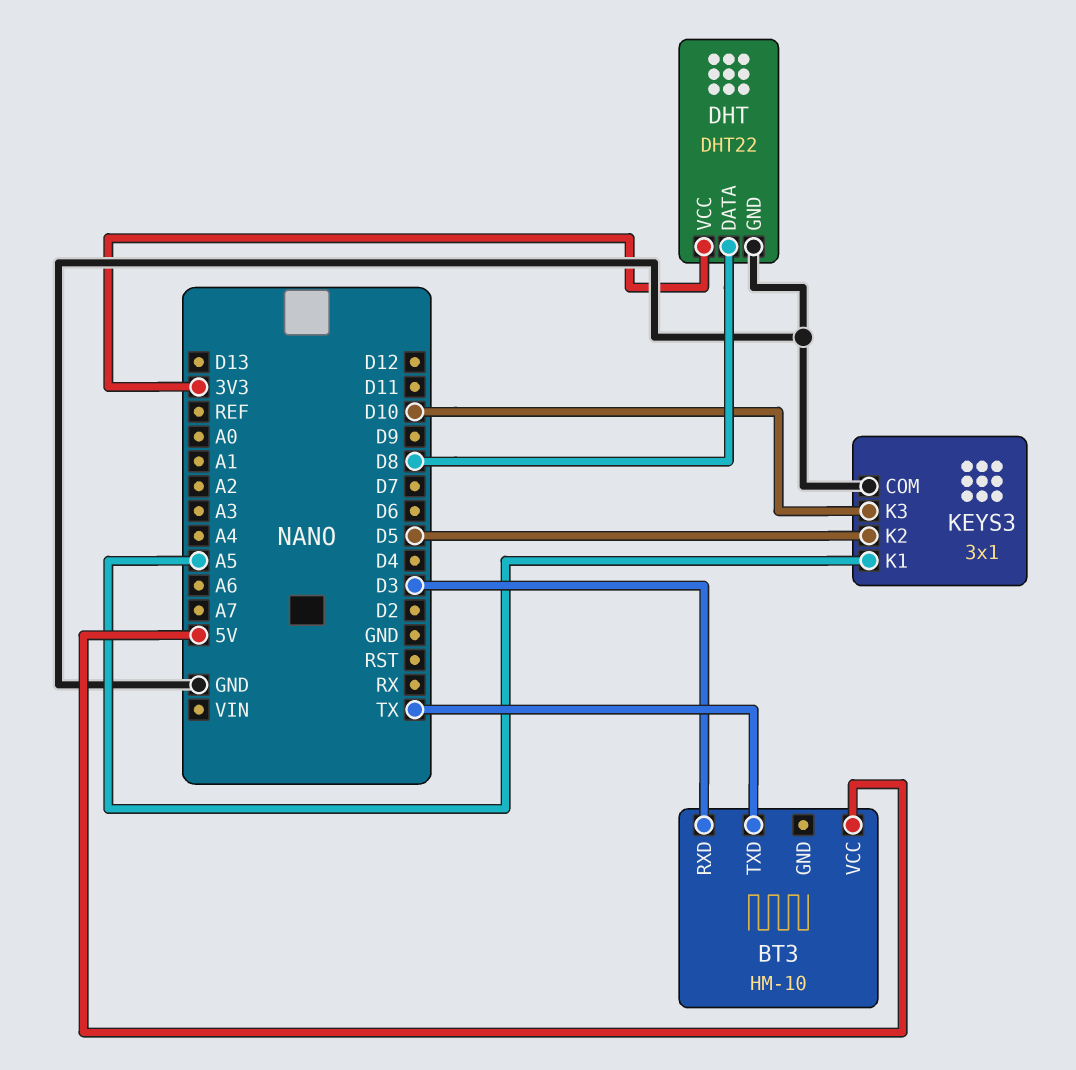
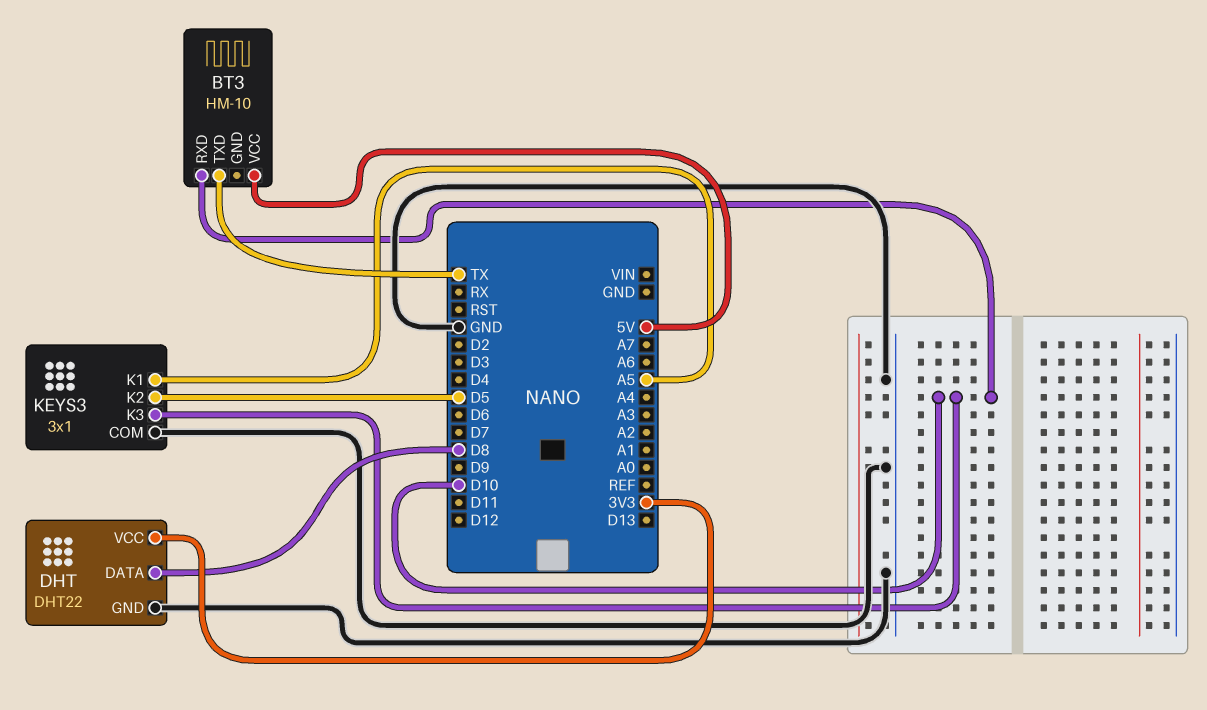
BT3 pin RXD: D3 -> D10

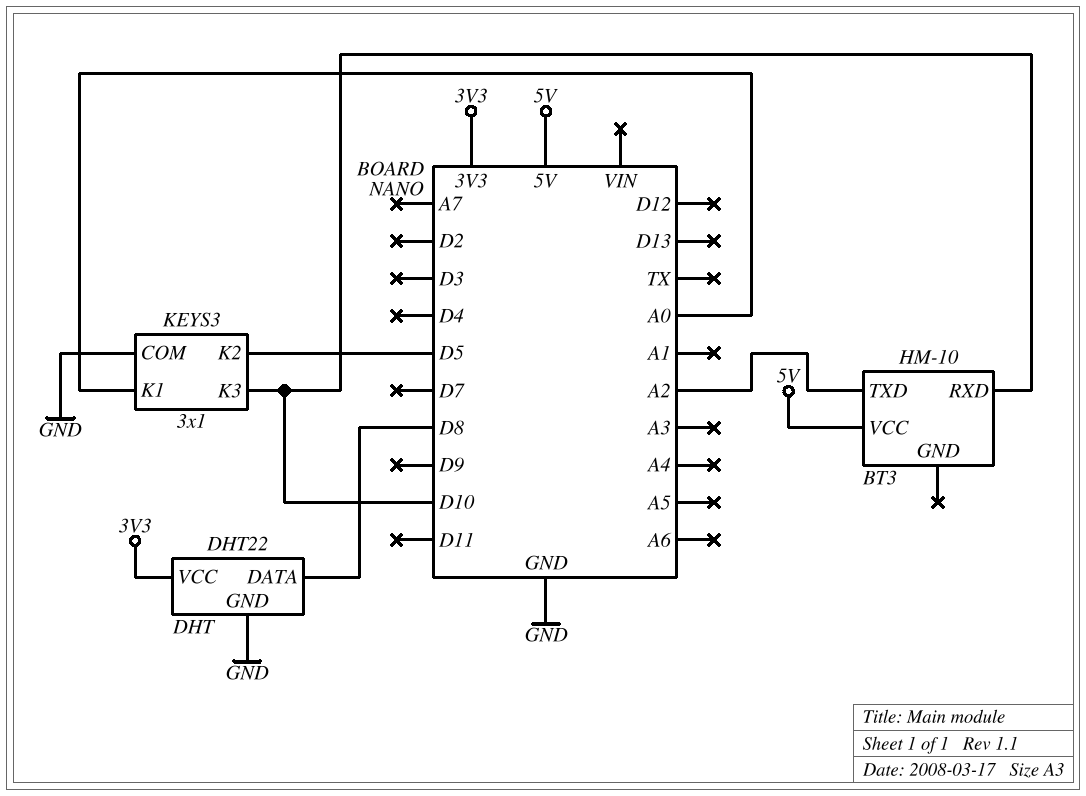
BT3 pin TXD: TX -> A2
KEYS3 pin K1: A5 -> A0

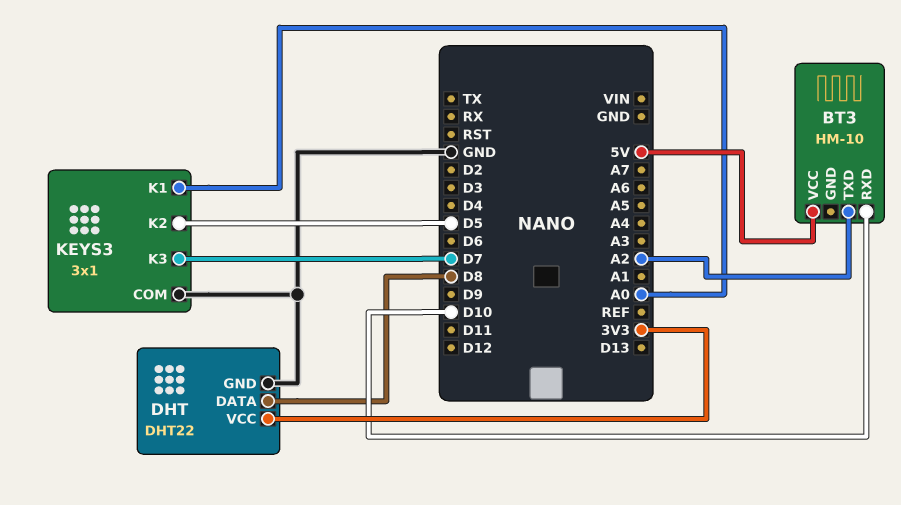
KEYS3 pin K3: D10 -> D7

